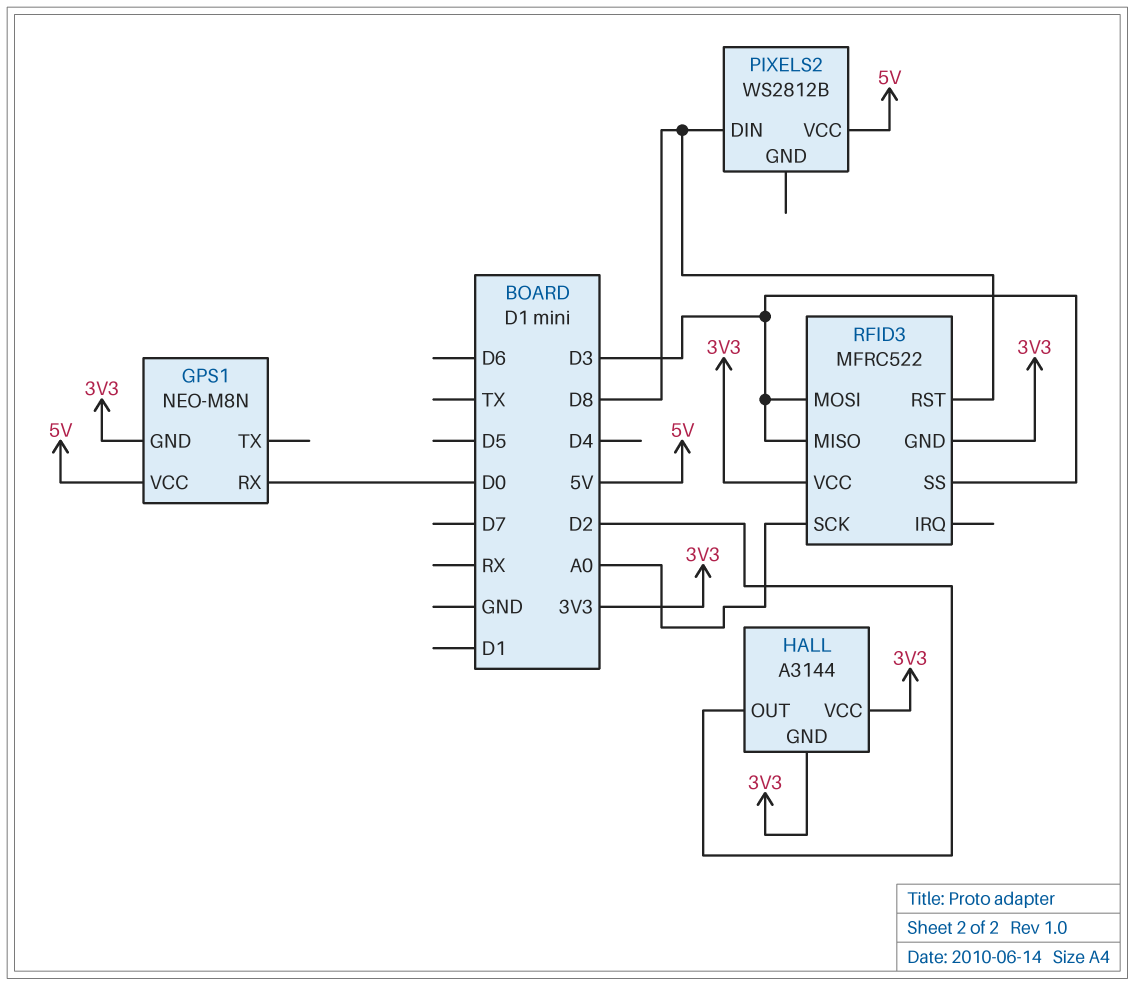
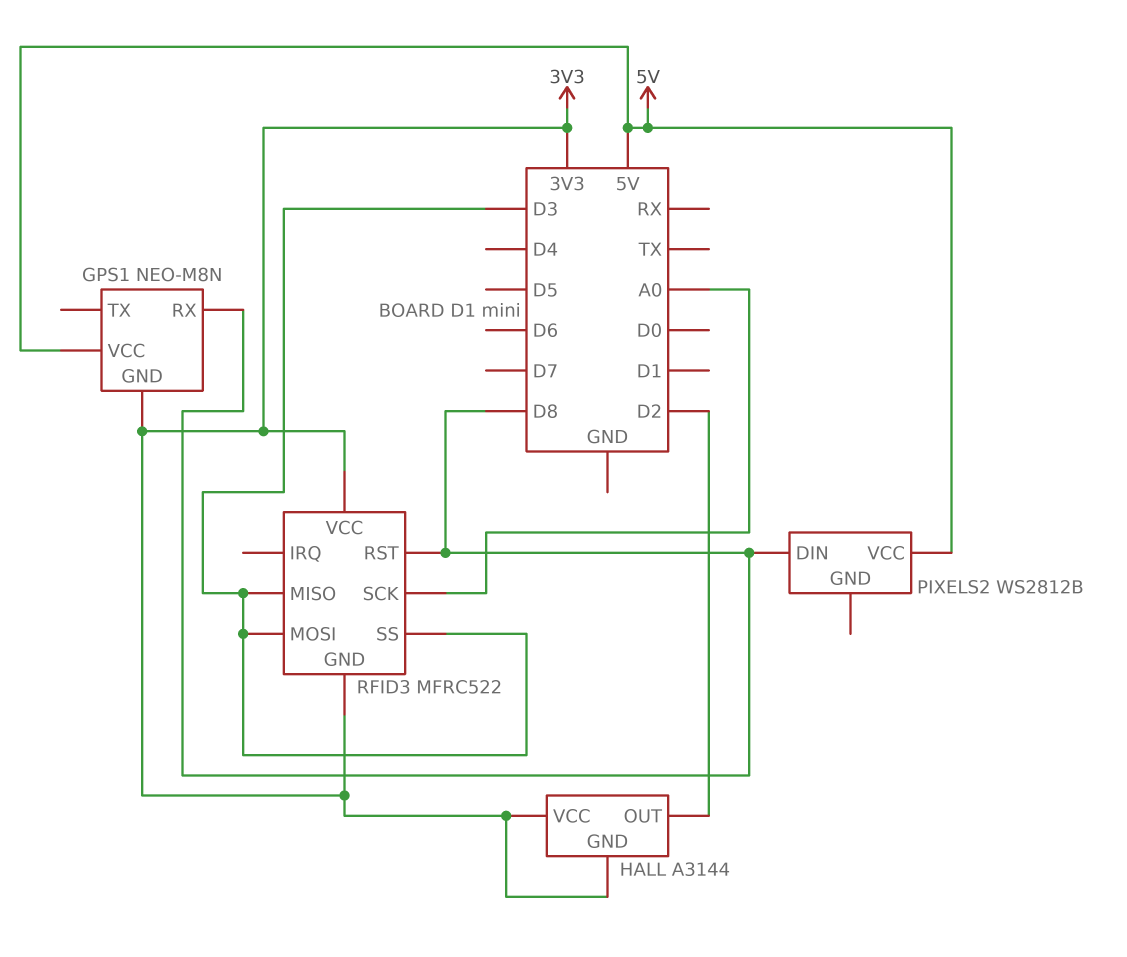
GPS1 pin RX: D0 -> D8

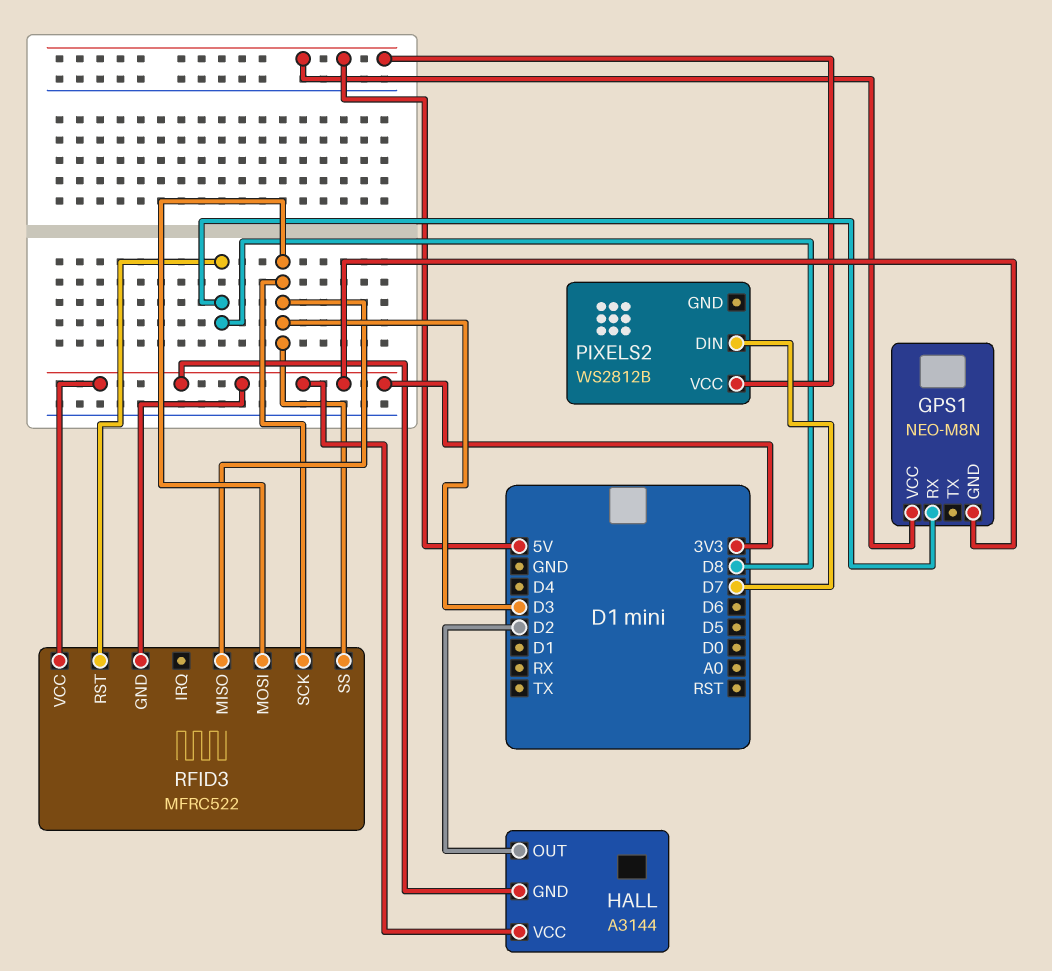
PIXELS2 pin DIN: D8 -> D7
RFID3 pin SCK: A0 -> D3

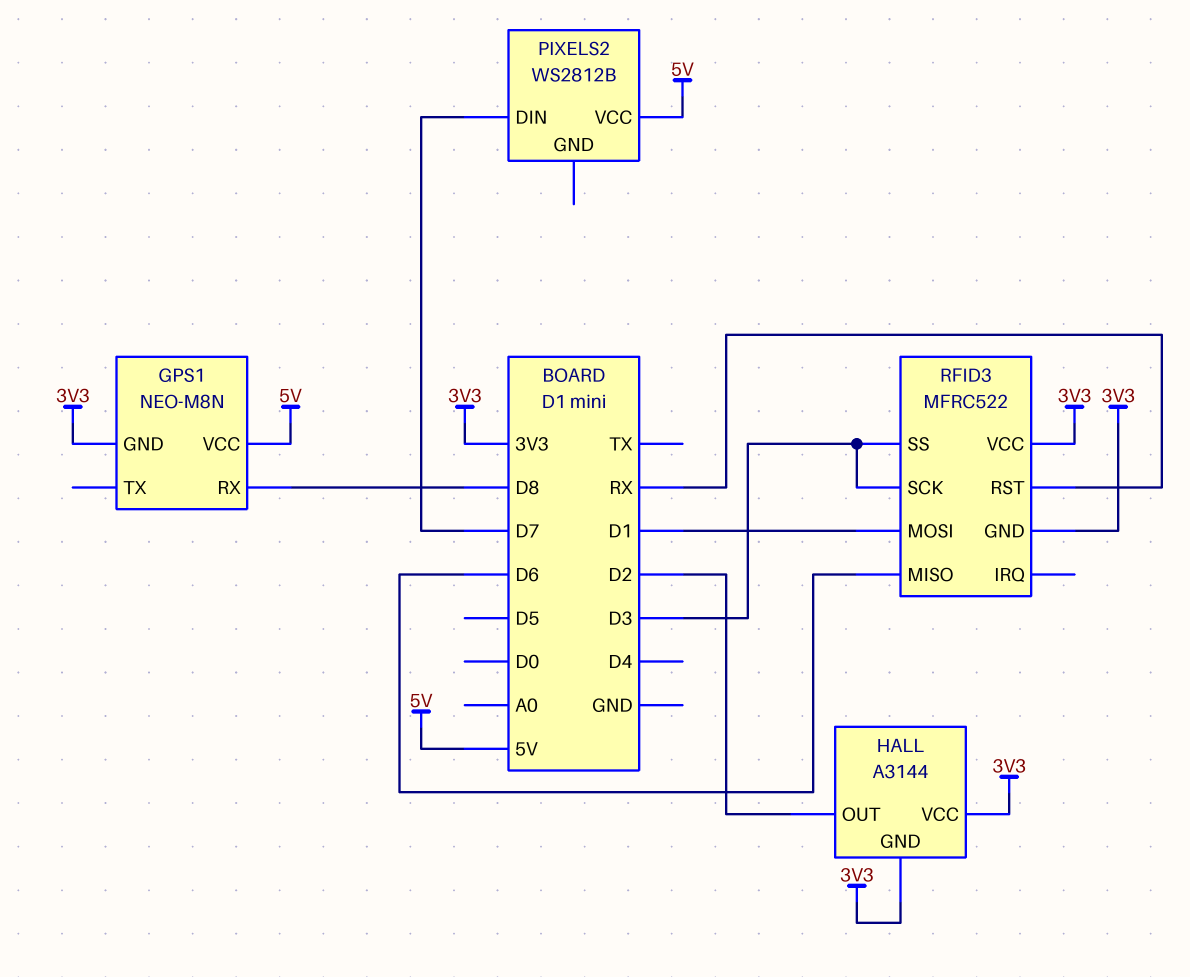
RFID3 pin MISO: D3 -> D6
RFID3 pin MOSI: D3 -> D1
RFID3 pin RST: D8 -> RX

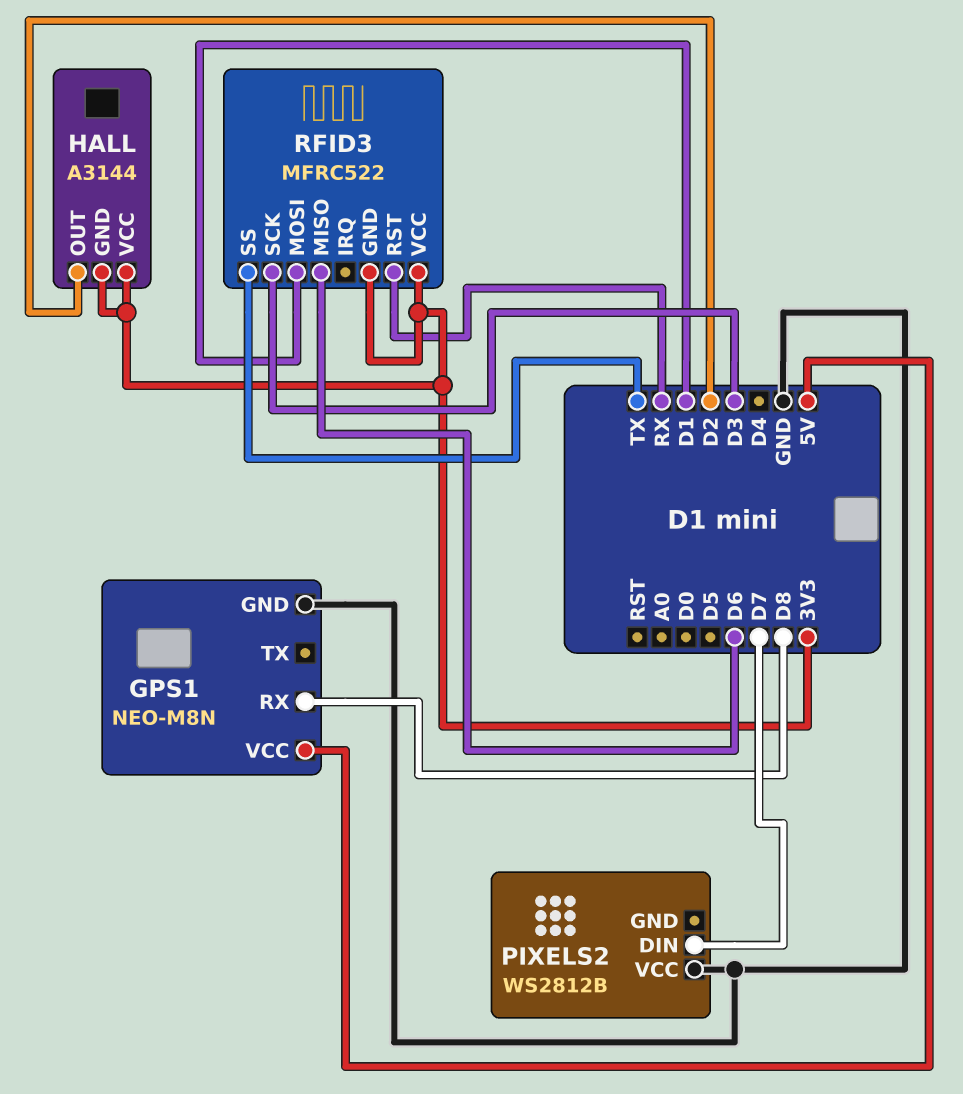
GPS1 pin GND: 3V3 -> GND
PIXELS2 pin VCC: 5V -> GND
RFID3 pin SS: D3 -> TX

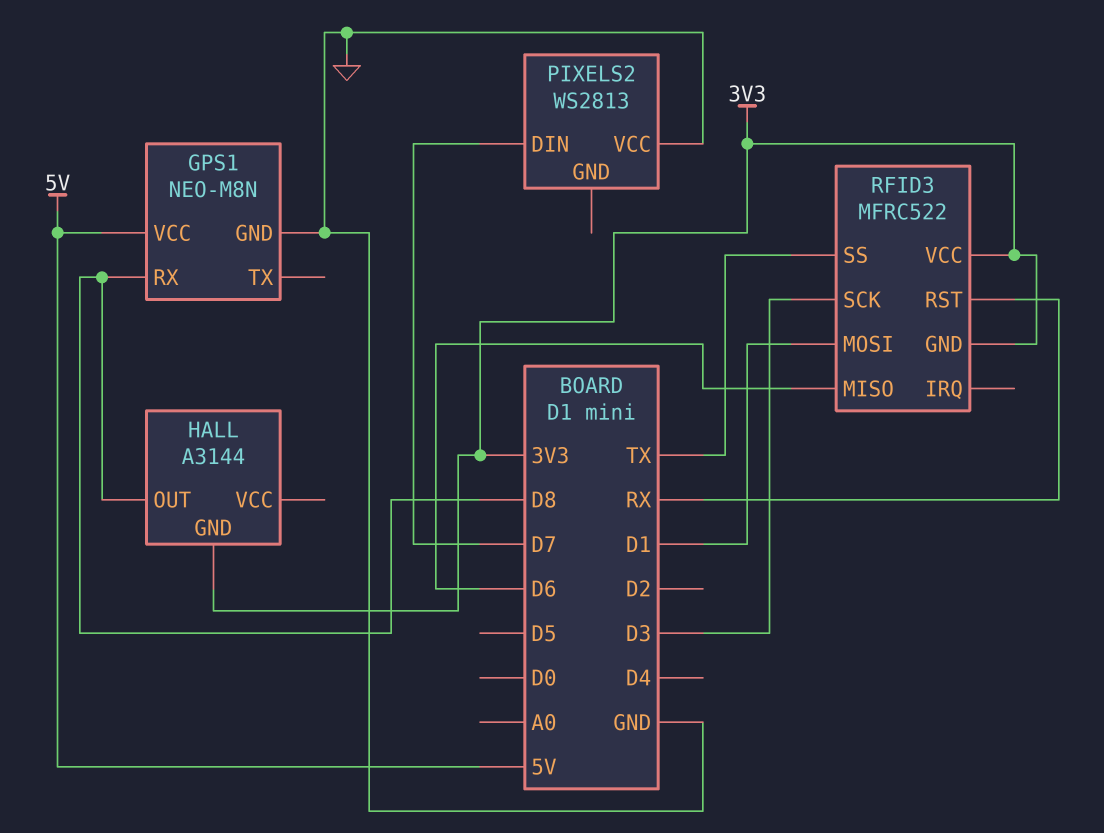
HALL pin OUT: D2 -> D8
HALL pin VCC: 3V3 -> none
PIXELS2: WS2812B -> WS2813

